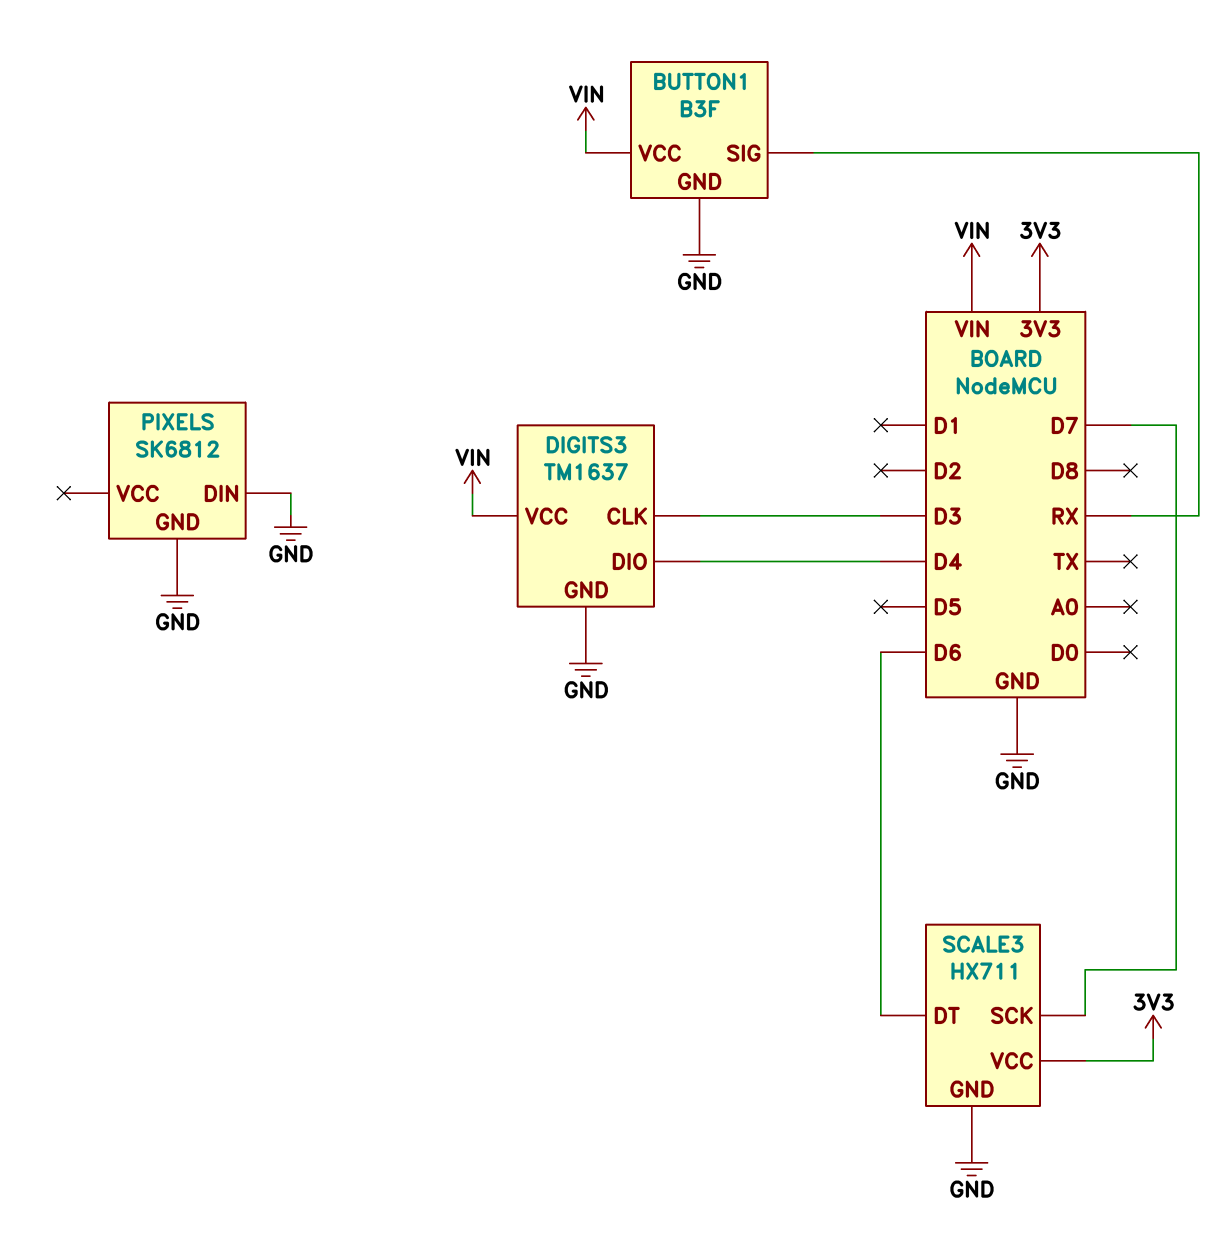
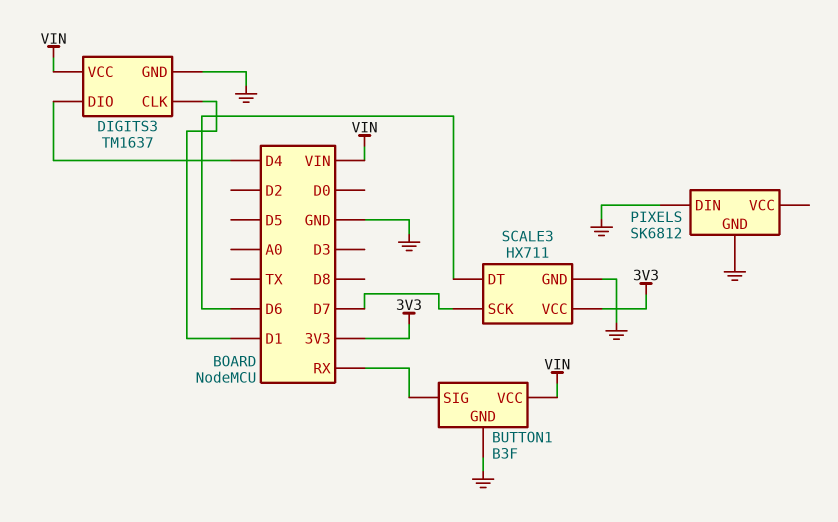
DIGITS3 pin CLK: D3 -> D1

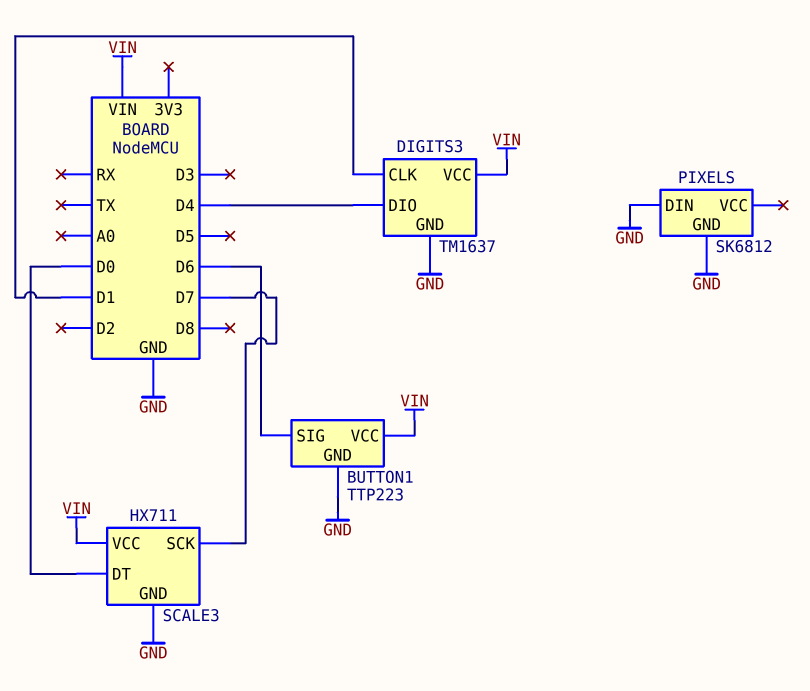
BUTTON1: B3F -> TTP223
BUTTON1 pin SIG: RX -> D6
SCALE3 pin DT: D6 -> D0
SCALE3 pin VCC: 3V3 -> VIN

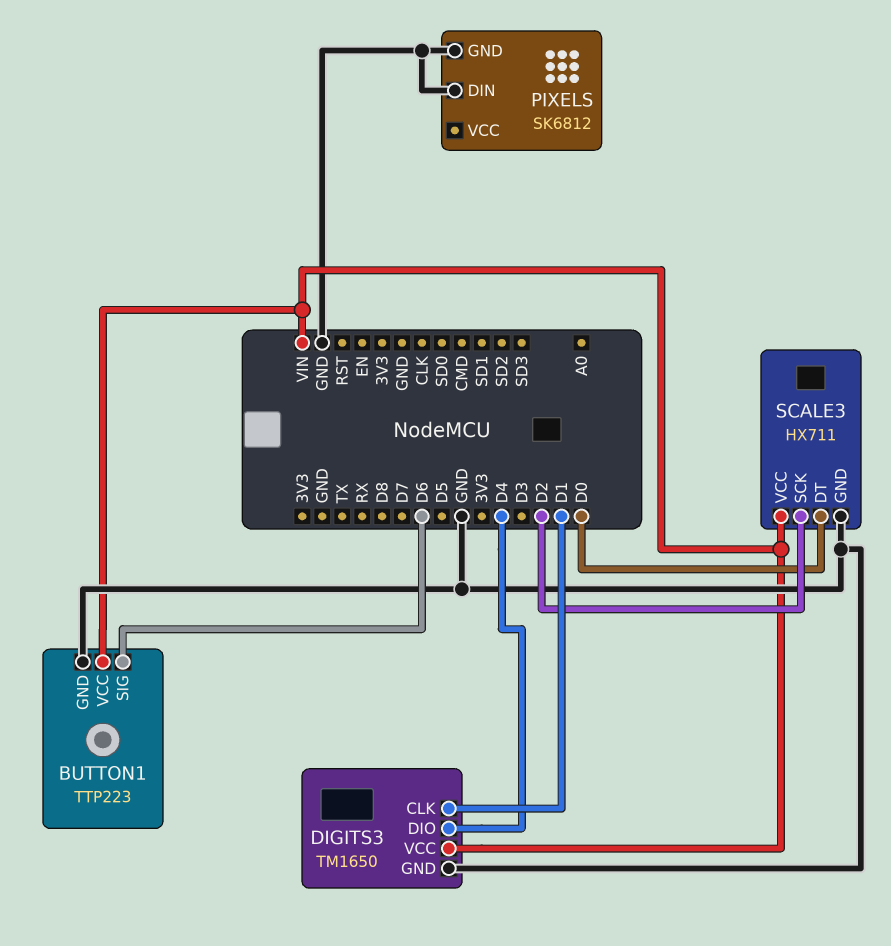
DIGITS3: TM1637 -> TM1650
SCALE3 pin SCK: D7 -> D2

